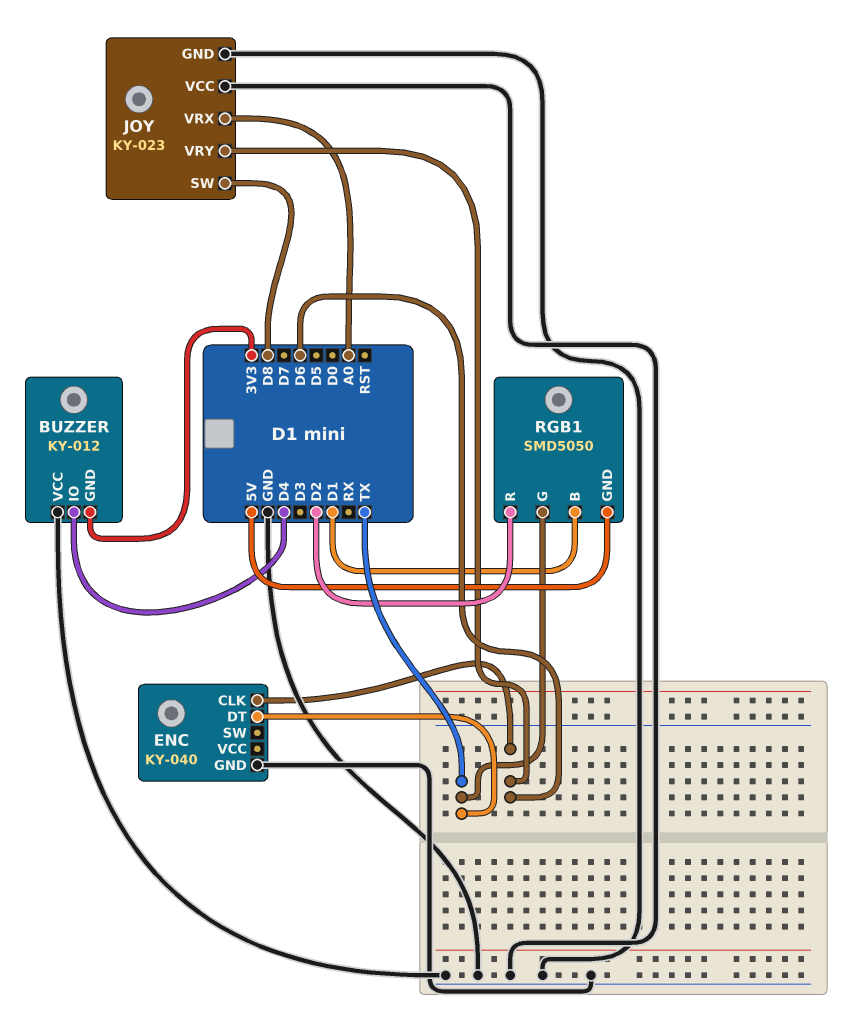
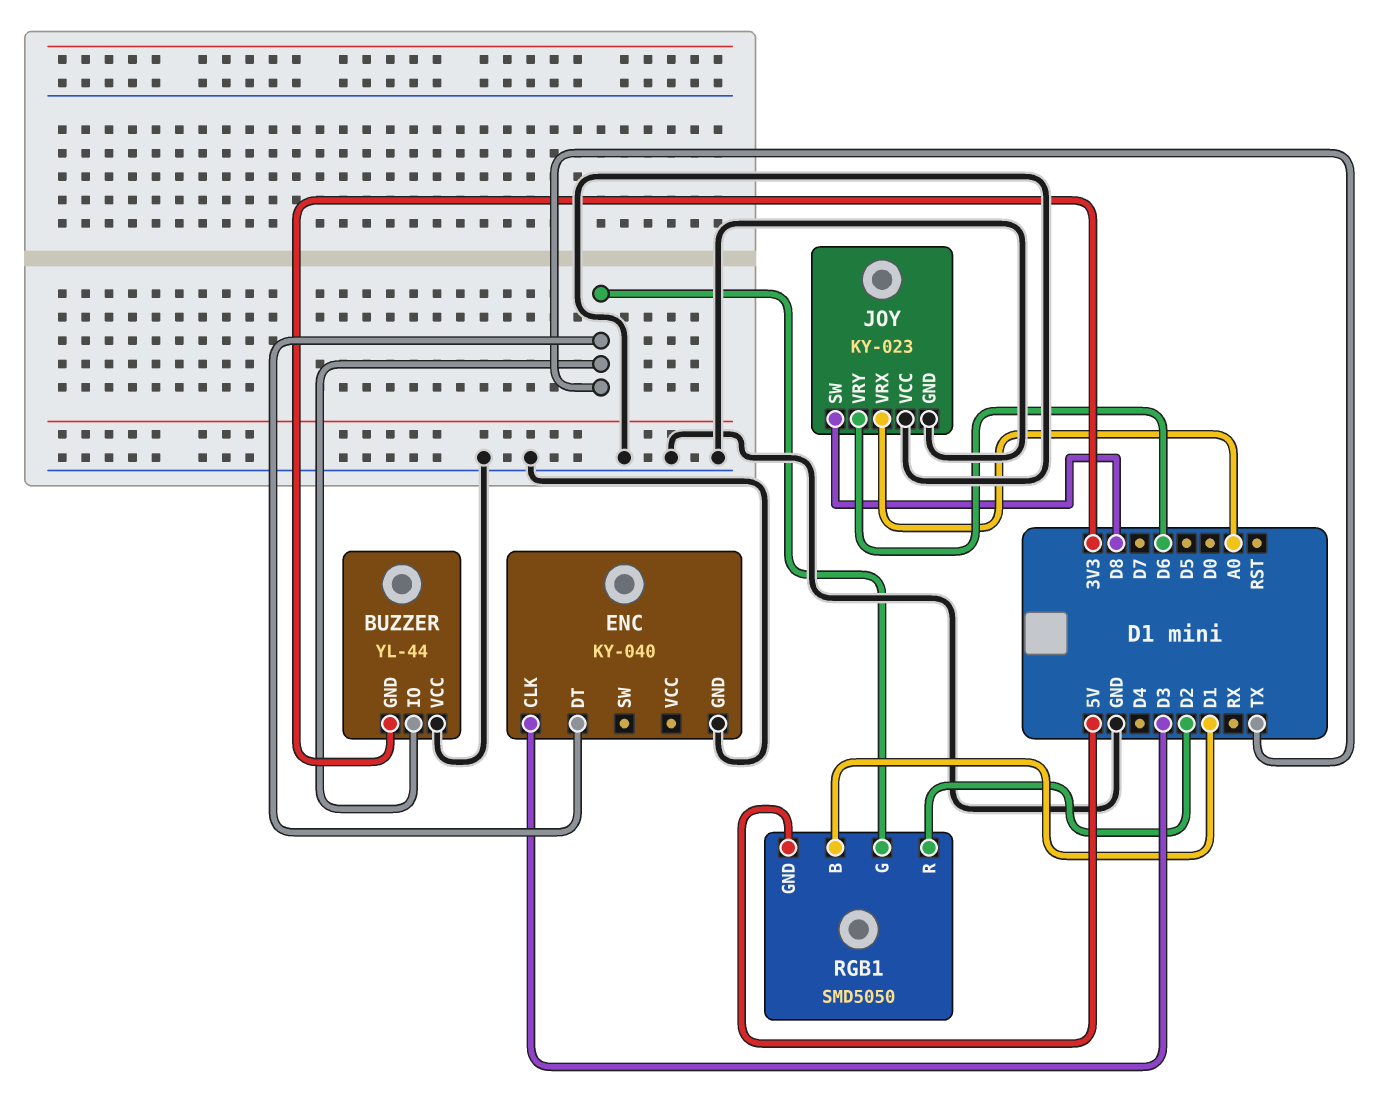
BUZZER: KY-012 -> YL-44
BUZZER pin IO: D4 -> TX
ENC pin CLK: D6 -> D3

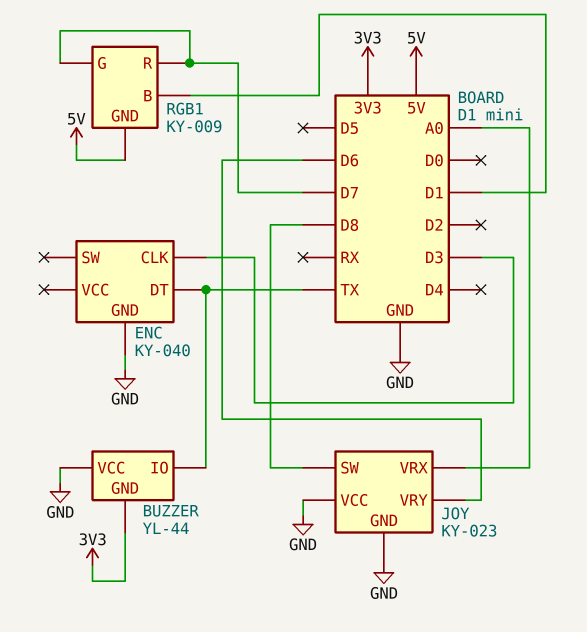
RGB1: SMD5050 -> KY-009
RGB1 pin G: TX -> D7
RGB1 pin R: D2 -> D7

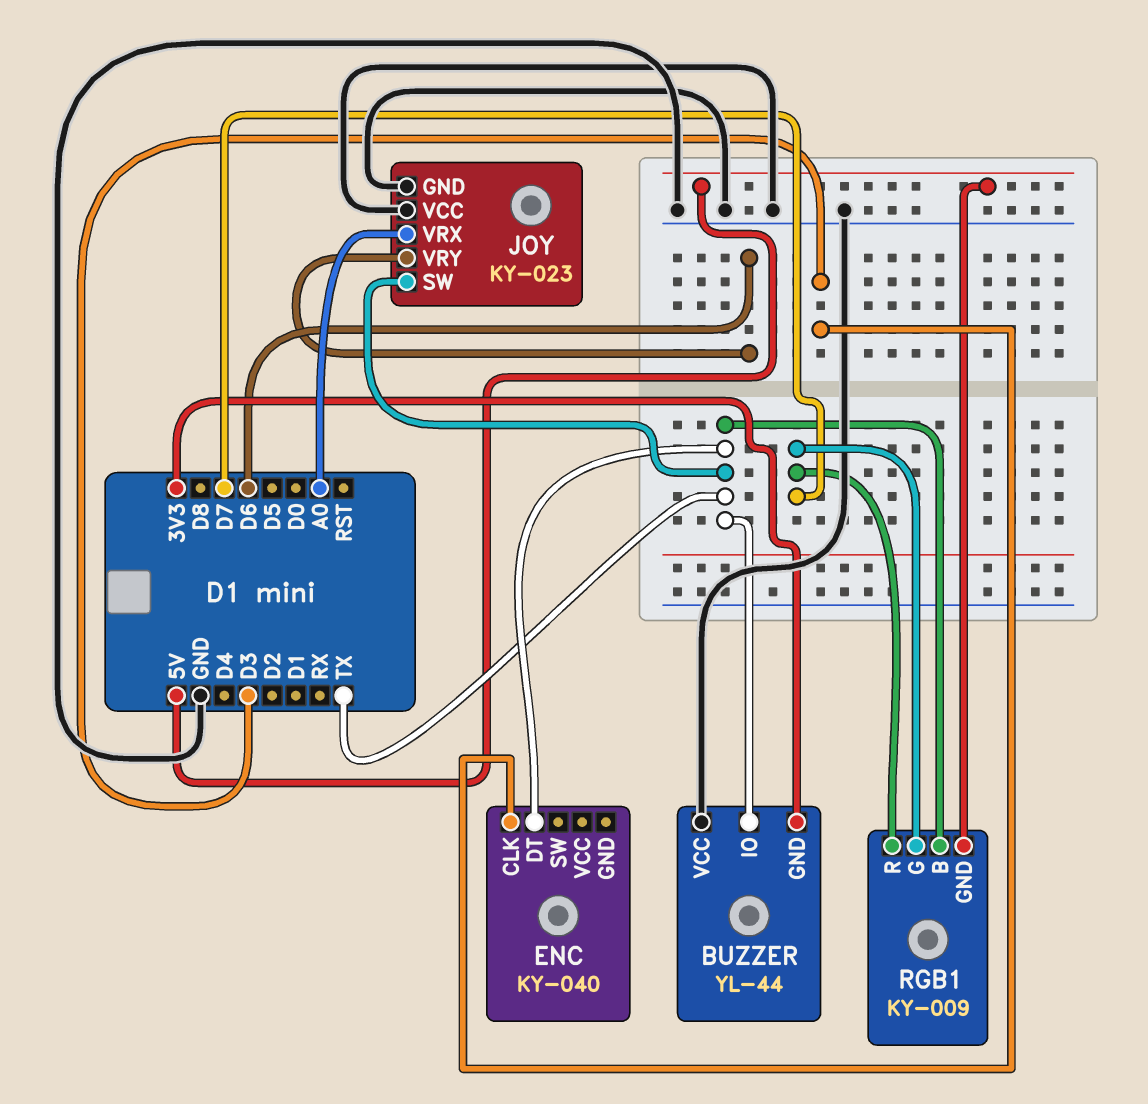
ENC pin GND: GND -> none
JOY pin SW: D8 -> TX
RGB1 pin B: D1 -> TX

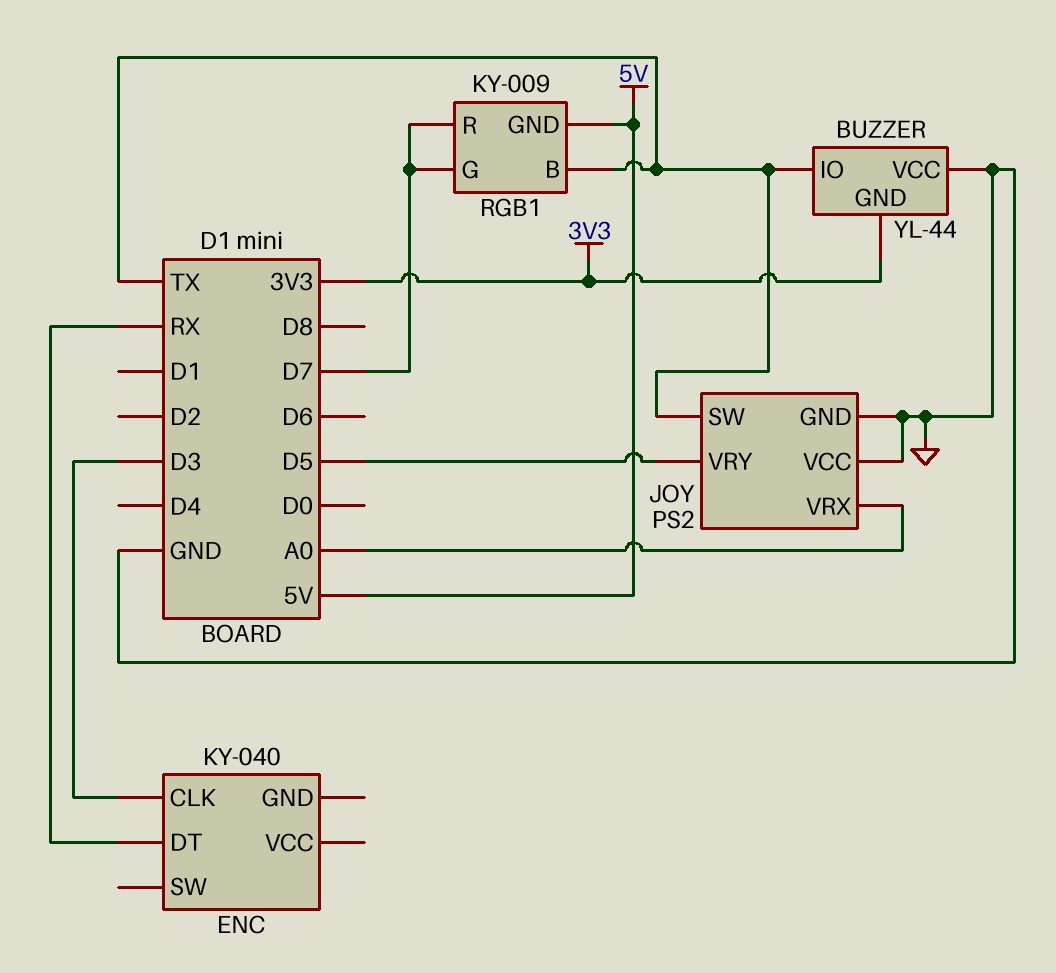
ENC pin DT: TX -> RX
JOY: KY-023 -> PS2
JOY pin VRY: D6 -> D5

